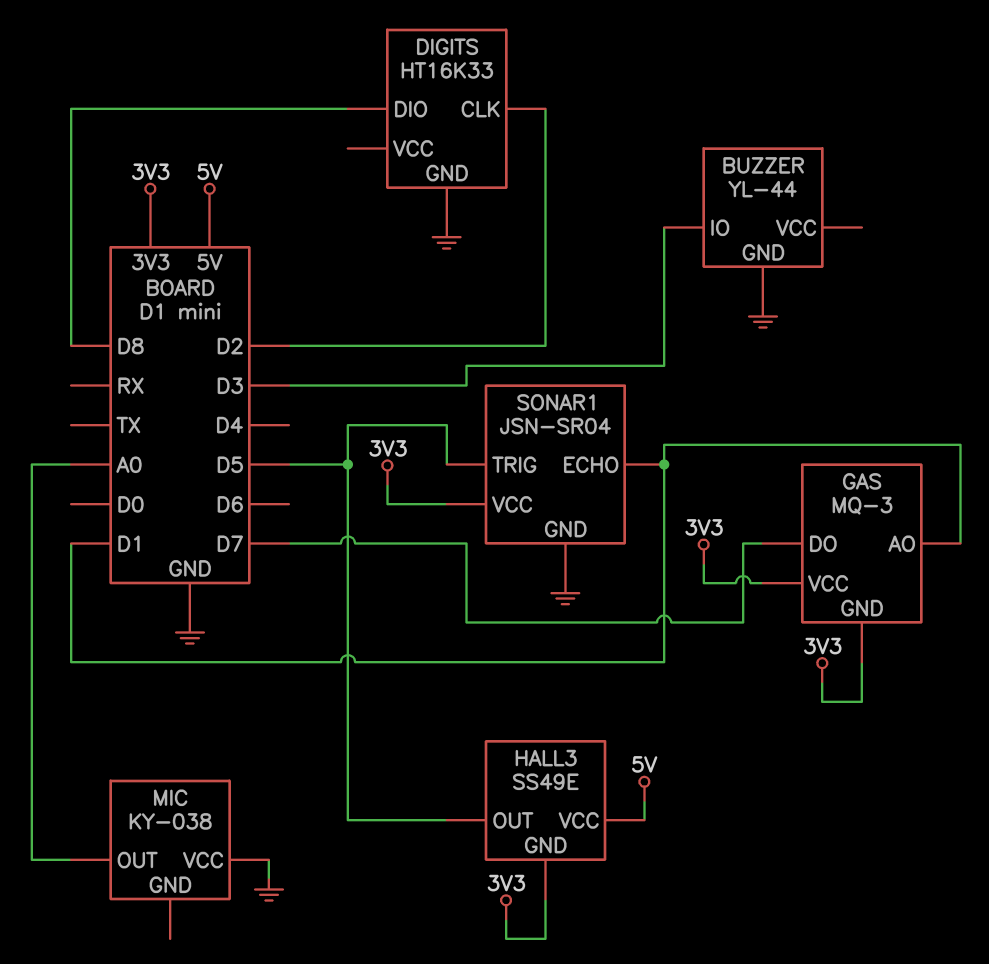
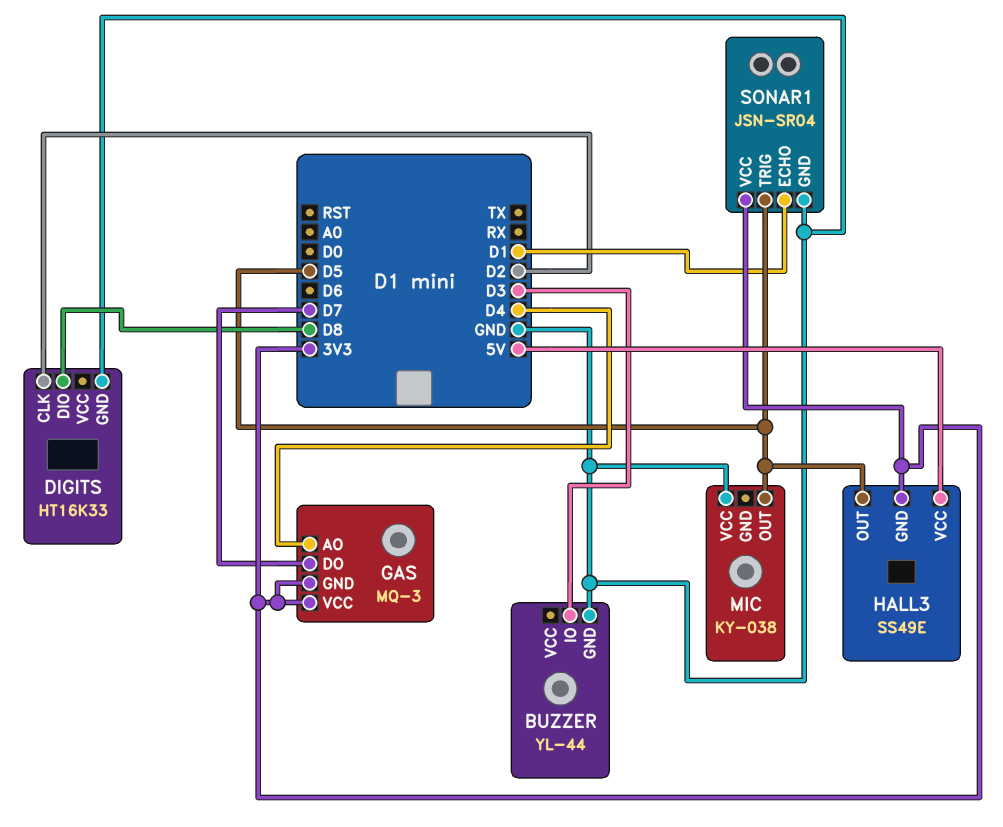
GAS pin AO: D1 -> D4
MIC pin OUT: A0 -> D5

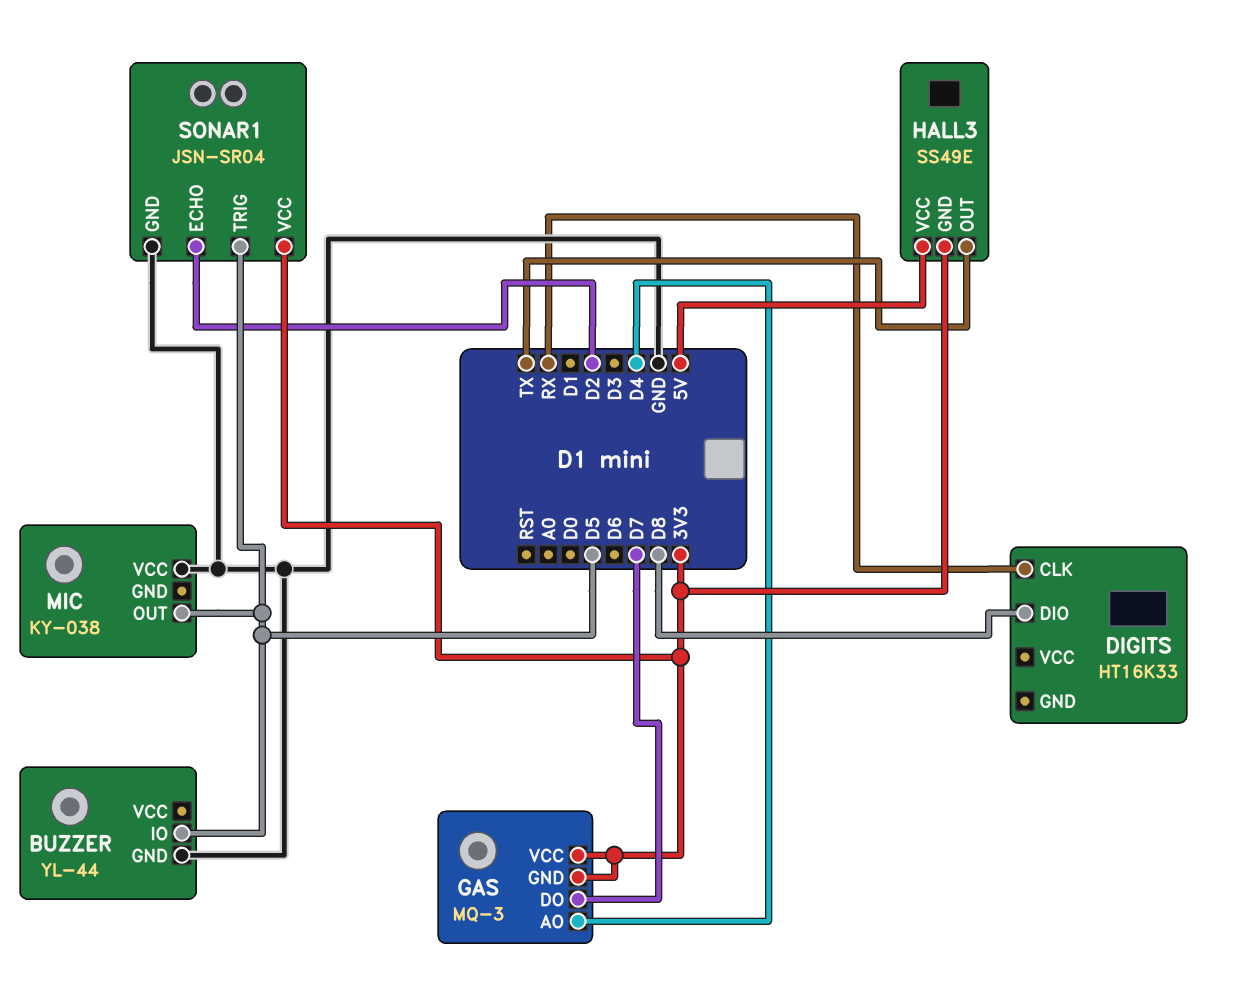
BUZZER pin IO: D3 -> D5
DIGITS pin CLK: D2 -> RX
DIGITS pin GND: GND -> none
HALL3 pin OUT: D5 -> TX
SONAR1 pin ECHO: D1 -> D2

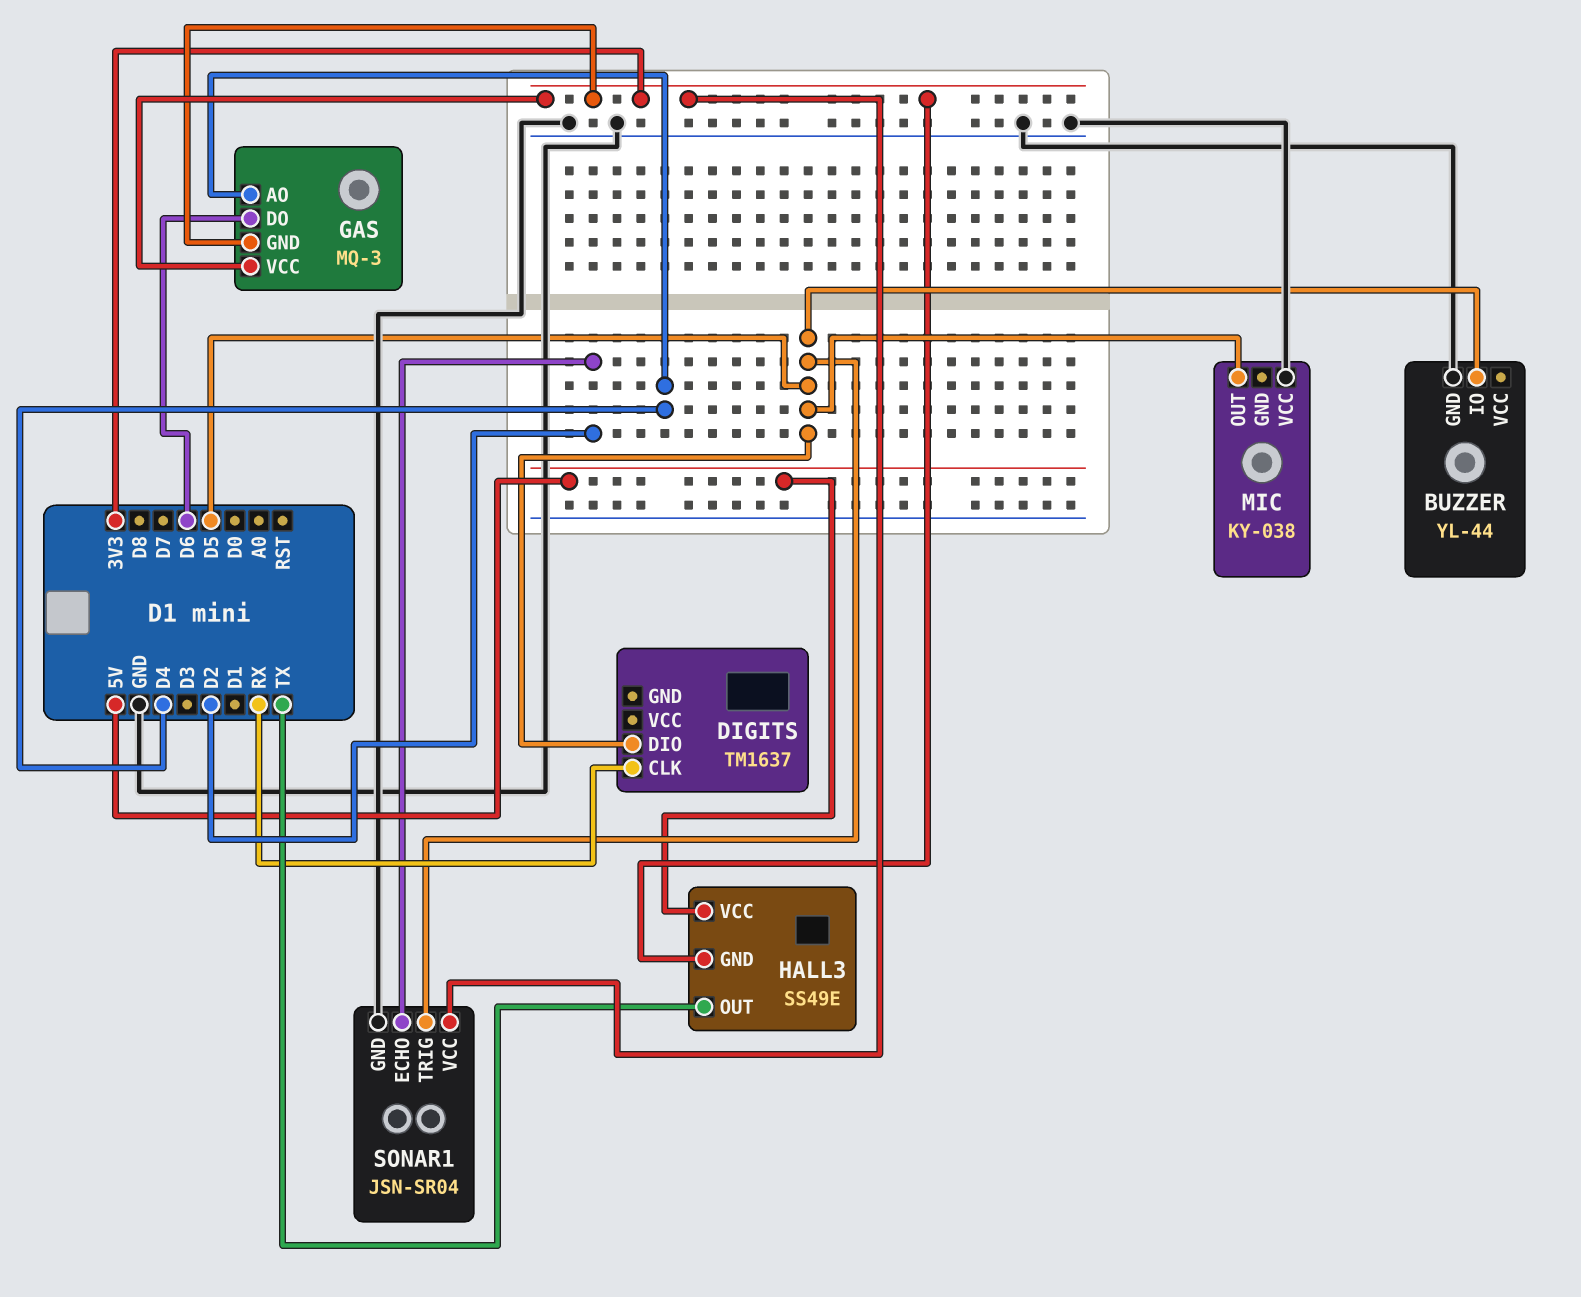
DIGITS: HT16K33 -> TM1637
DIGITS pin DIO: D8 -> D5
GAS pin DO: D7 -> D6

